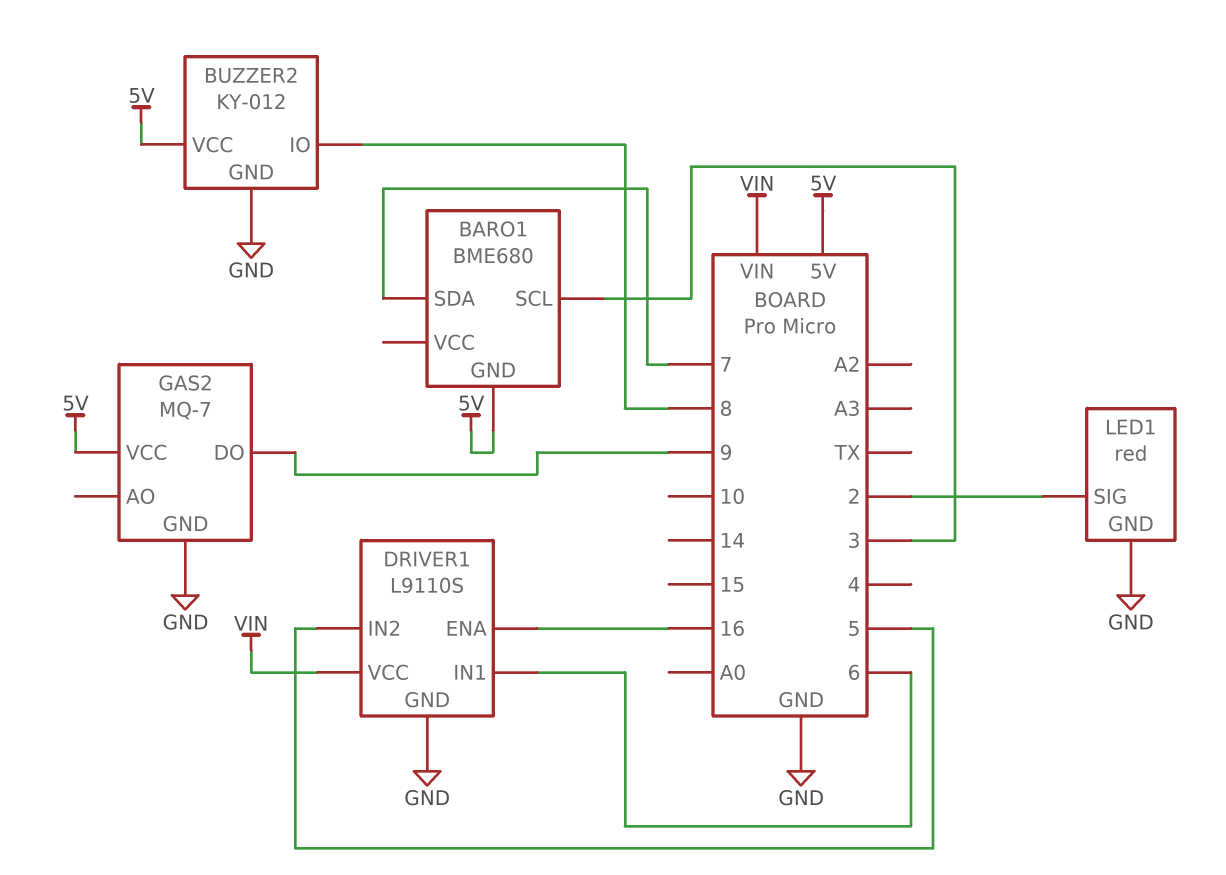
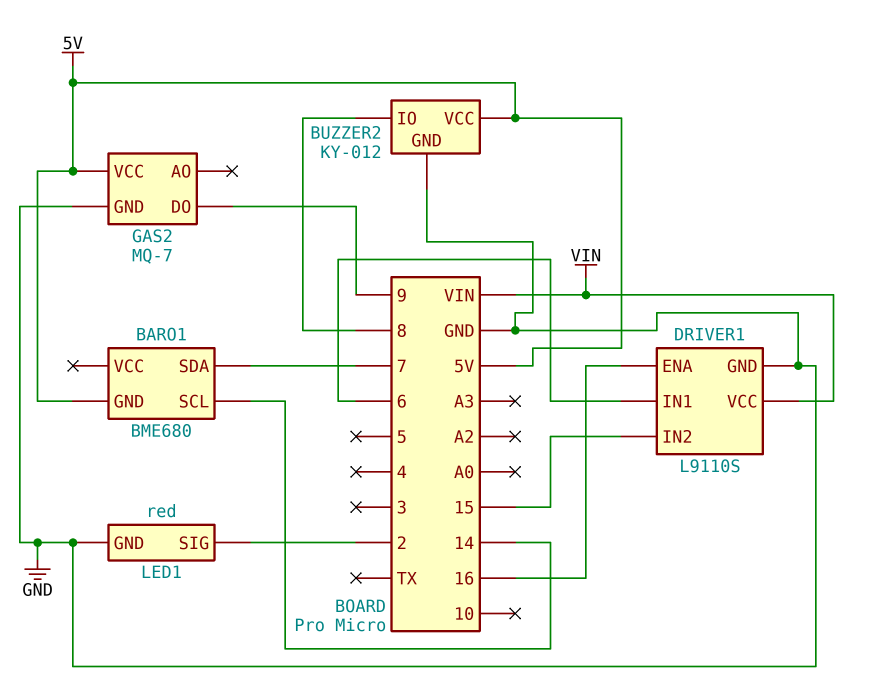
BARO1 pin SCL: 3 -> 14
DRIVER1 pin IN2: 5 -> 15

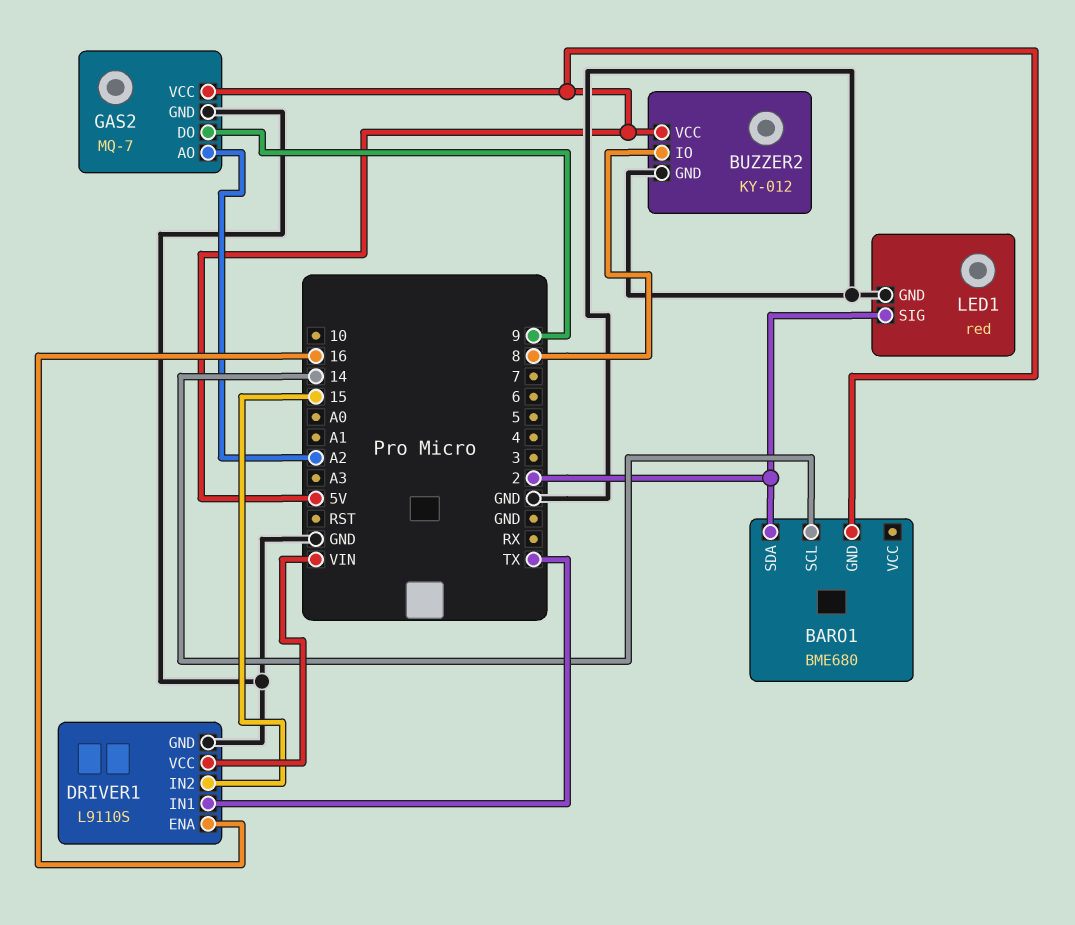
BARO1 pin SDA: 7 -> 2
DRIVER1 pin IN1: 6 -> TX
GAS2 pin AO: none -> A2

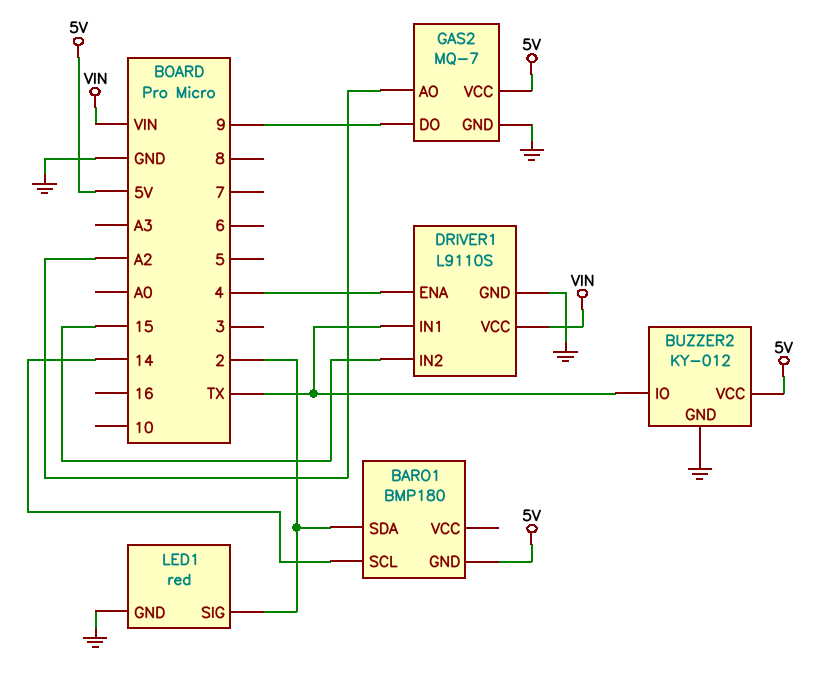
BARO1: BME680 -> BMP180
BUZZER2 pin IO: 8 -> TX
DRIVER1 pin ENA: 16 -> 4

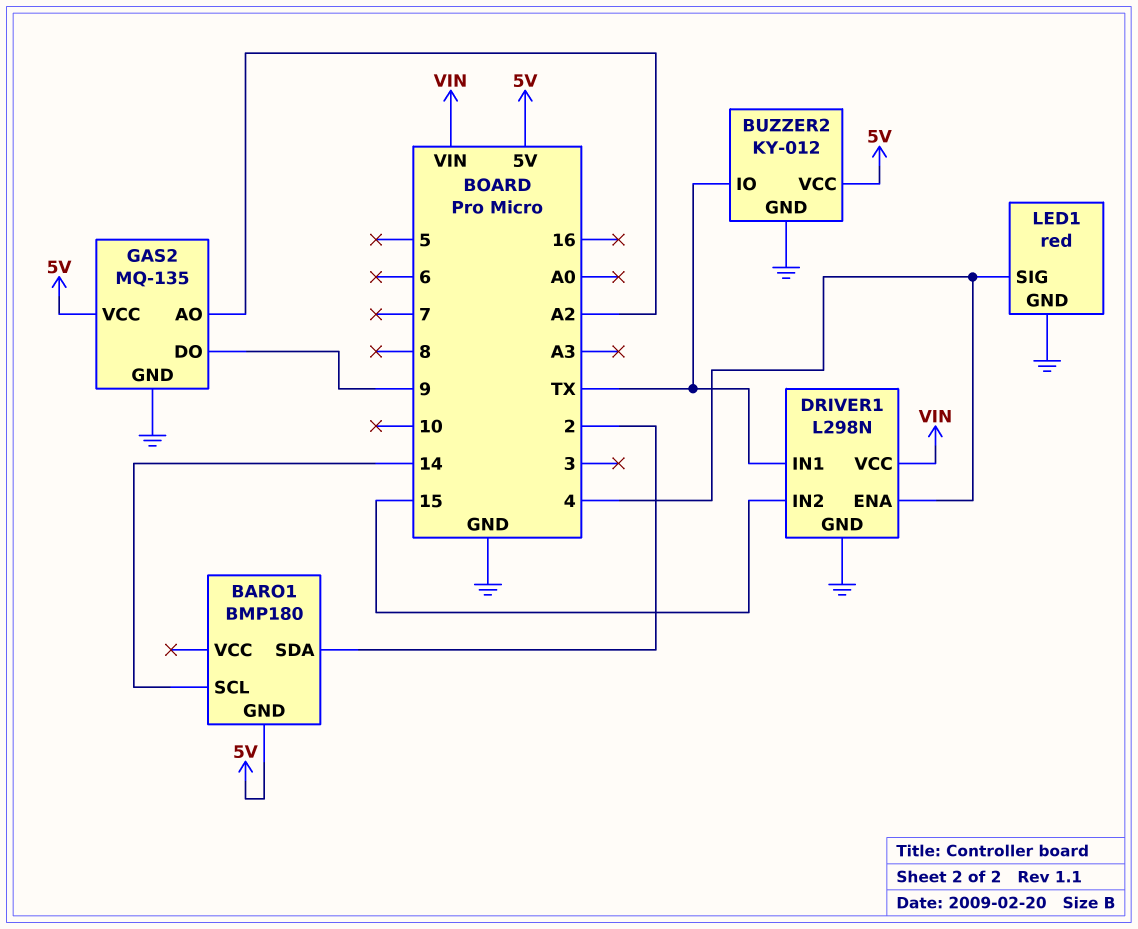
DRIVER1: L9110S -> L298N
GAS2: MQ-7 -> MQ-135
LED1 pin SIG: 2 -> 4

